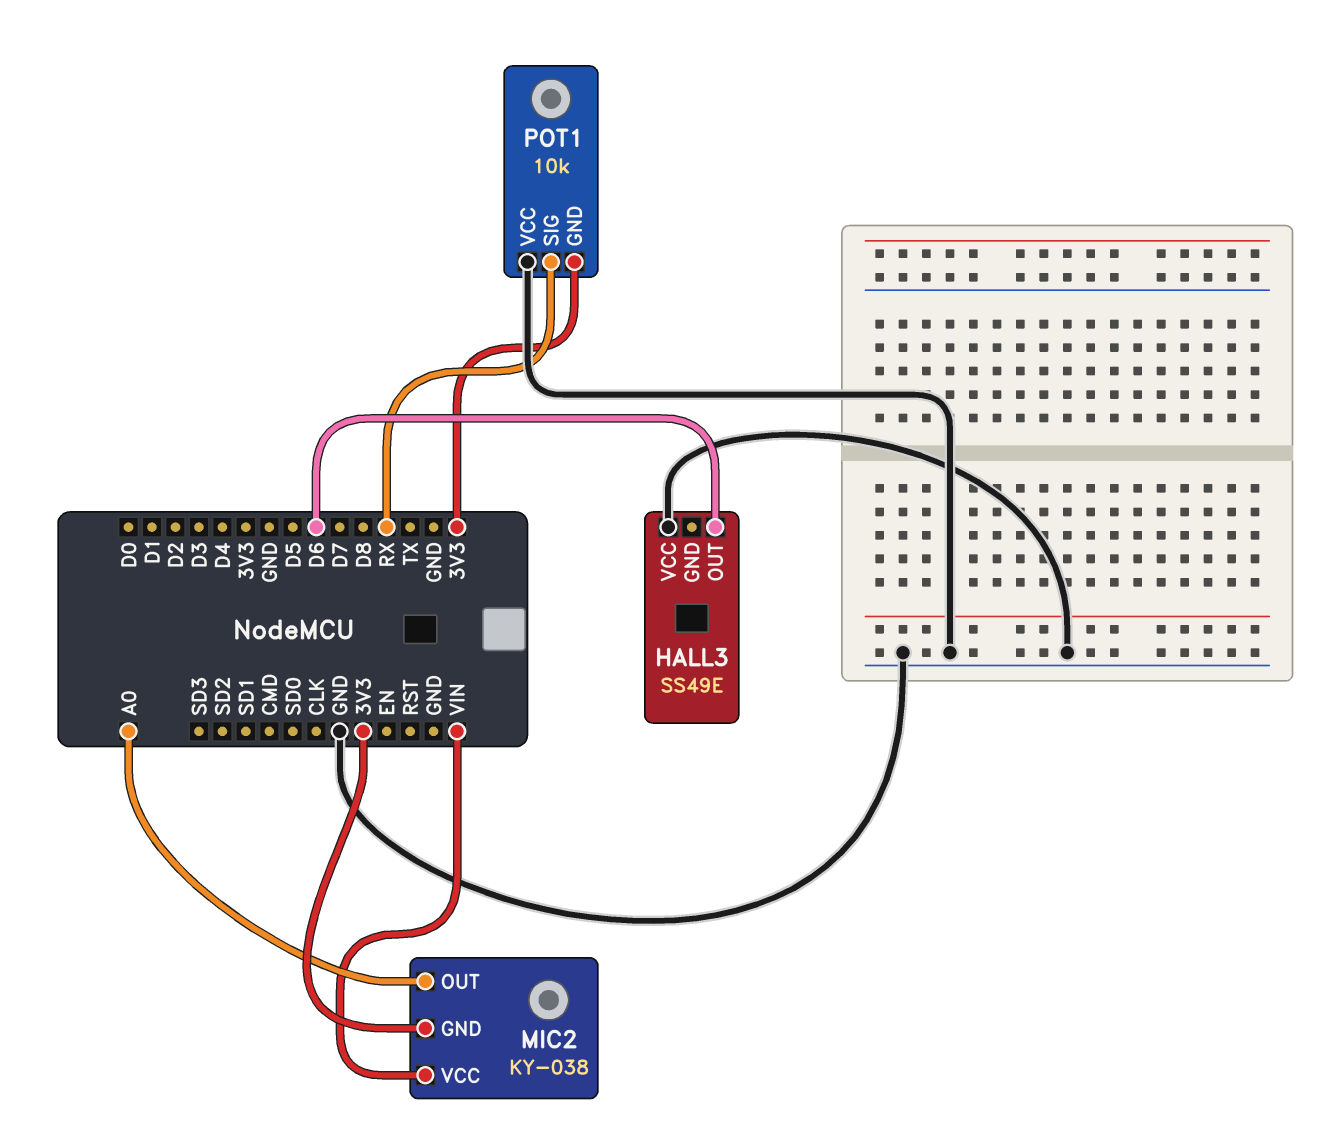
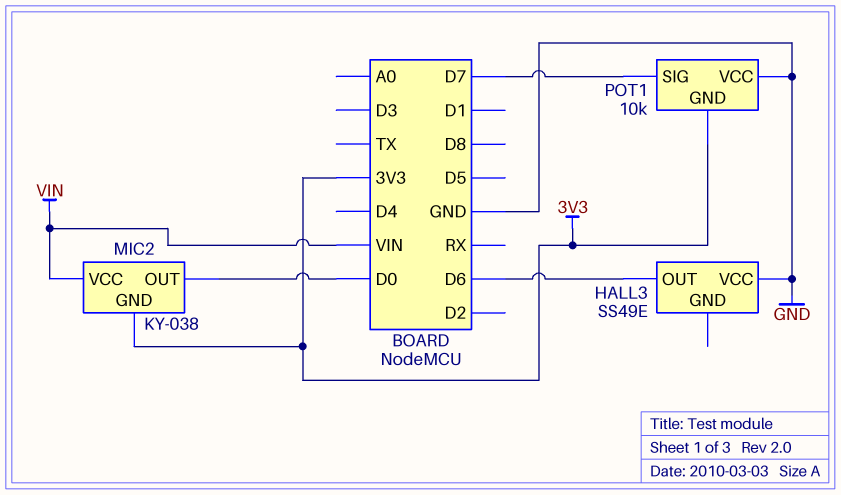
MIC2 pin OUT: A0 -> D0
POT1 pin SIG: RX -> D7

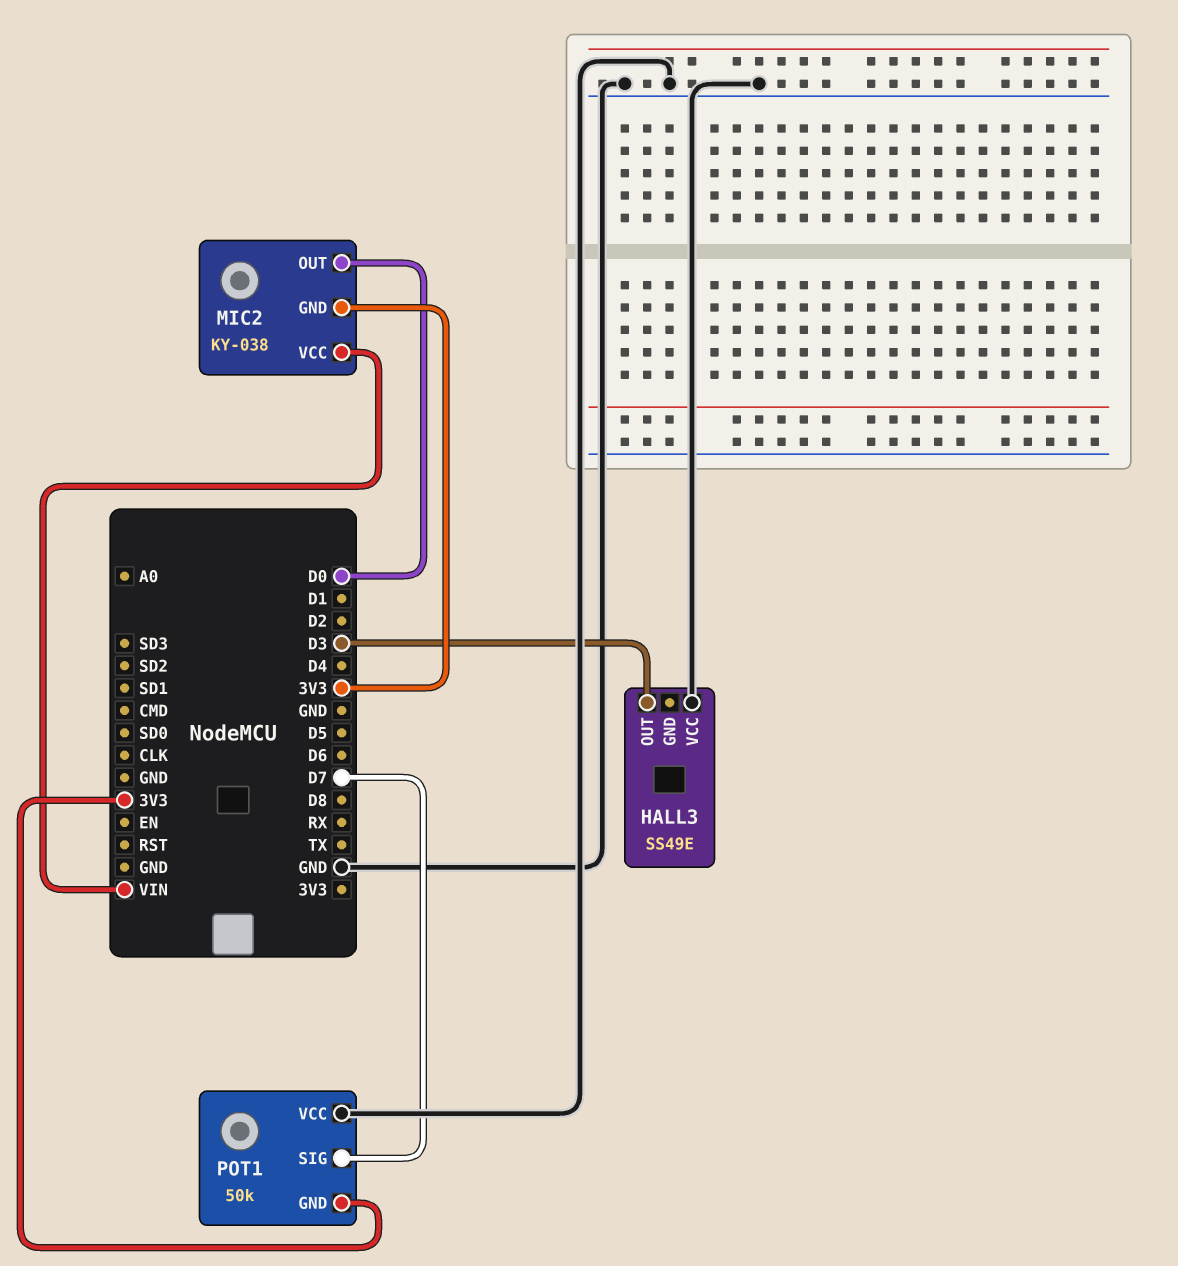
HALL3 pin OUT: D6 -> D3
POT1: 10k -> 50k

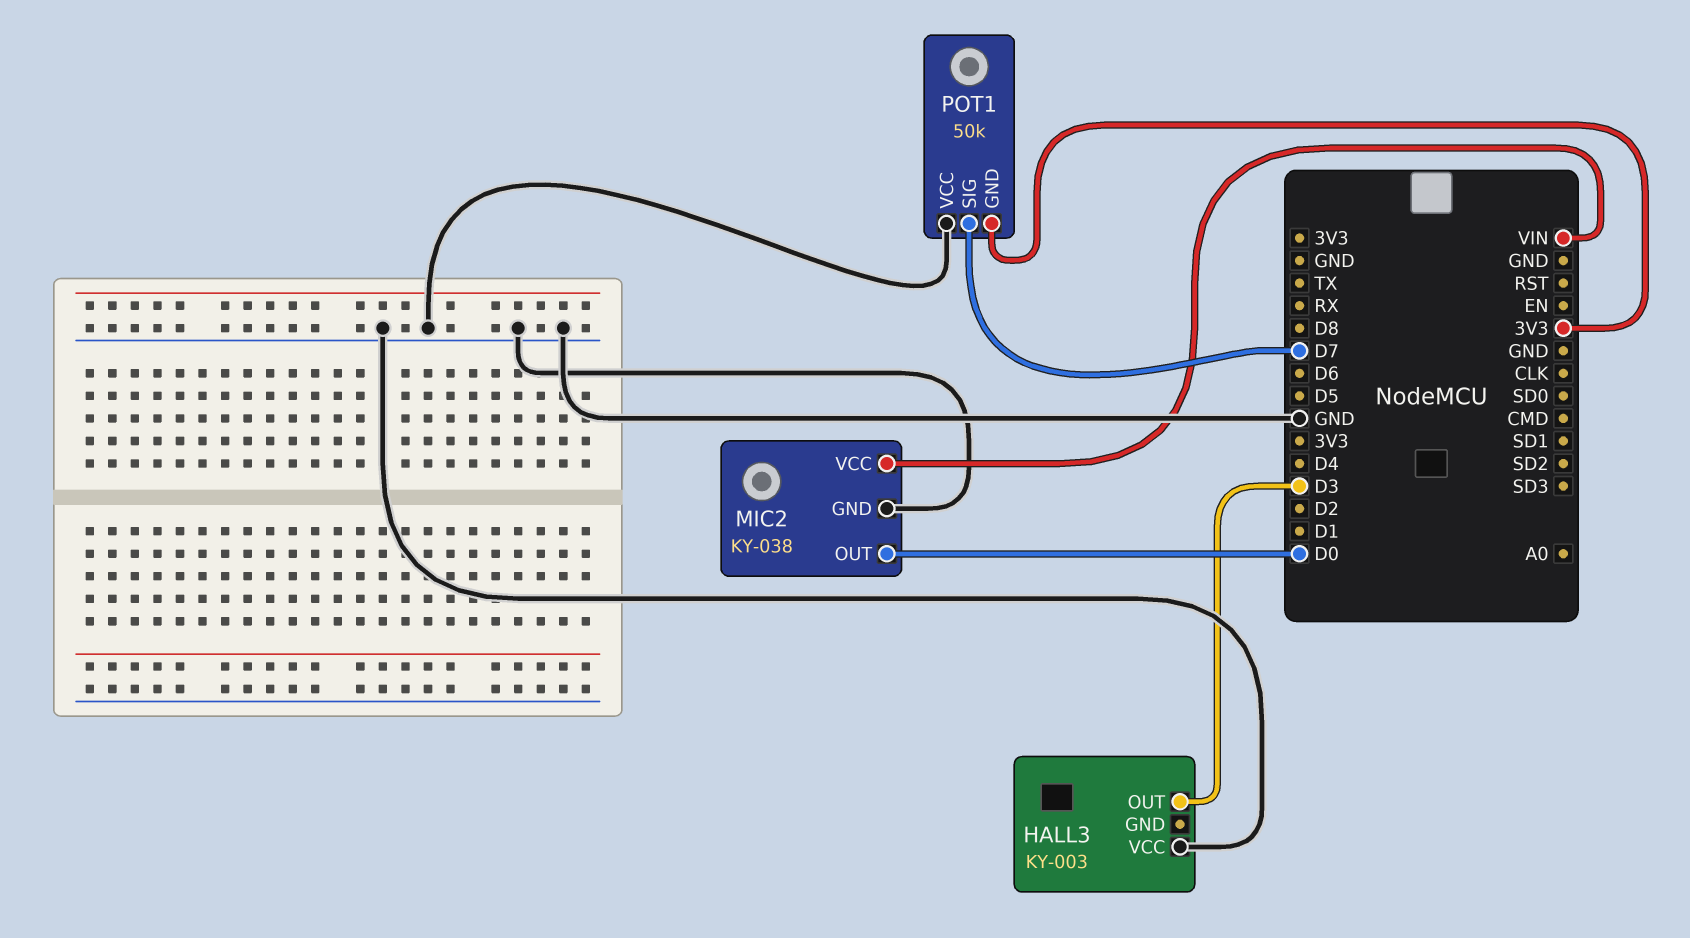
HALL3: SS49E -> KY-003
MIC2 pin GND: 3V3 -> GND

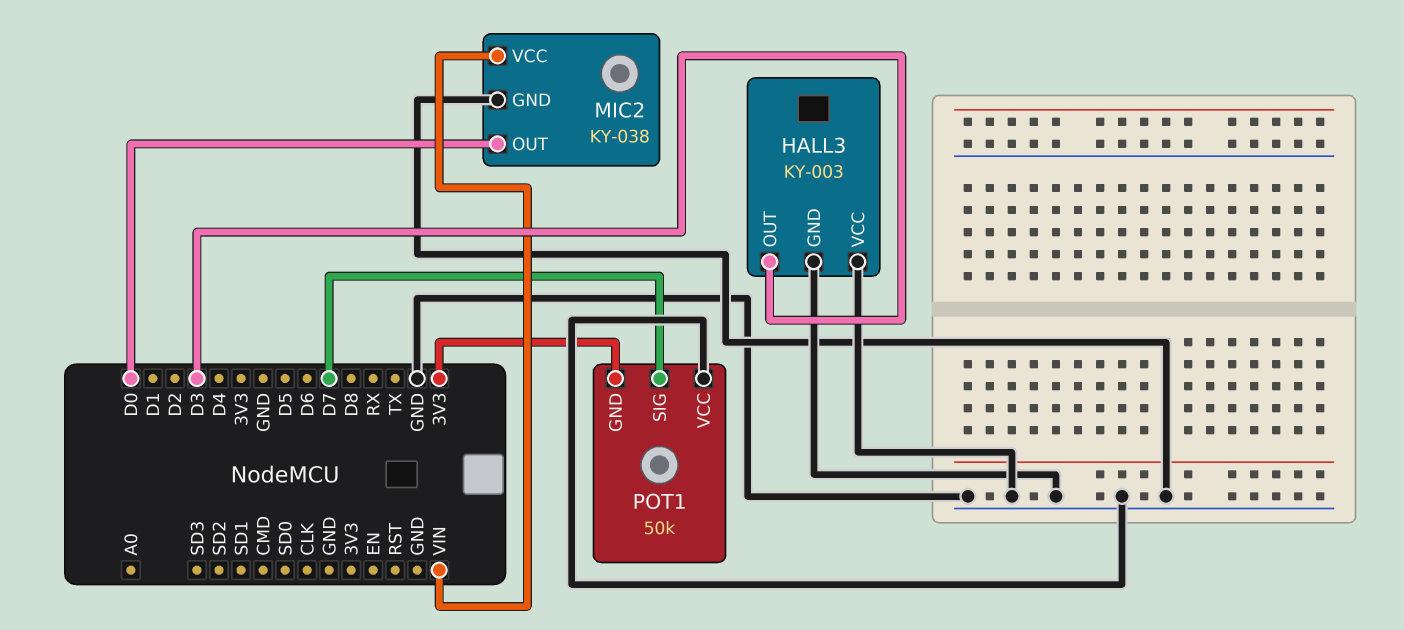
HALL3 pin GND: none -> GND

